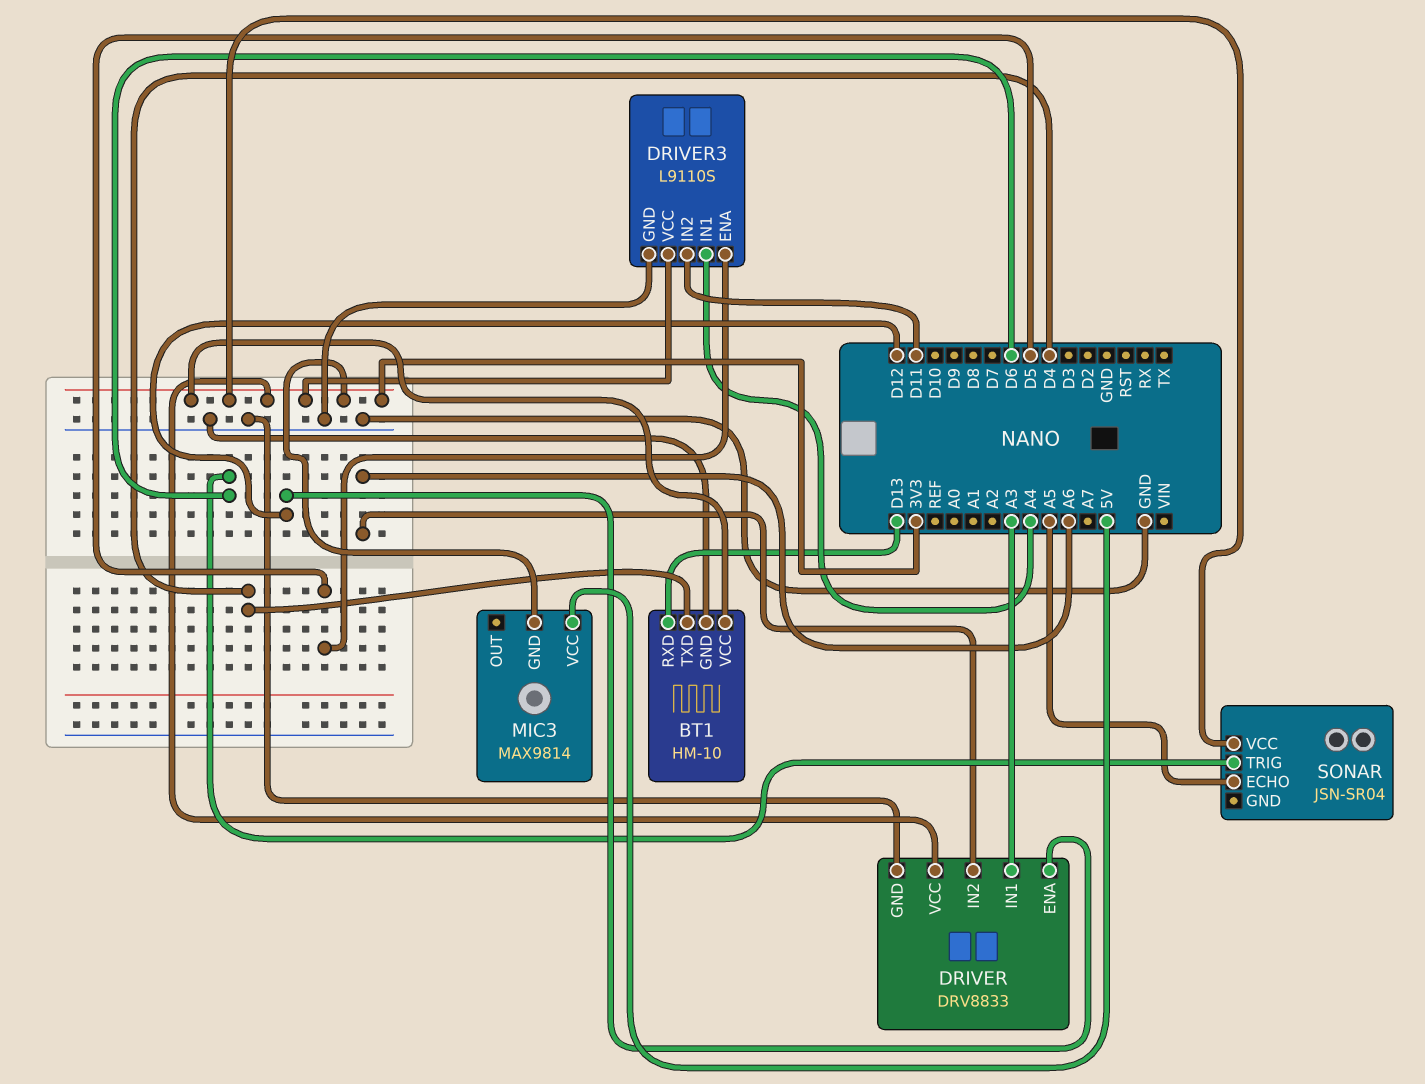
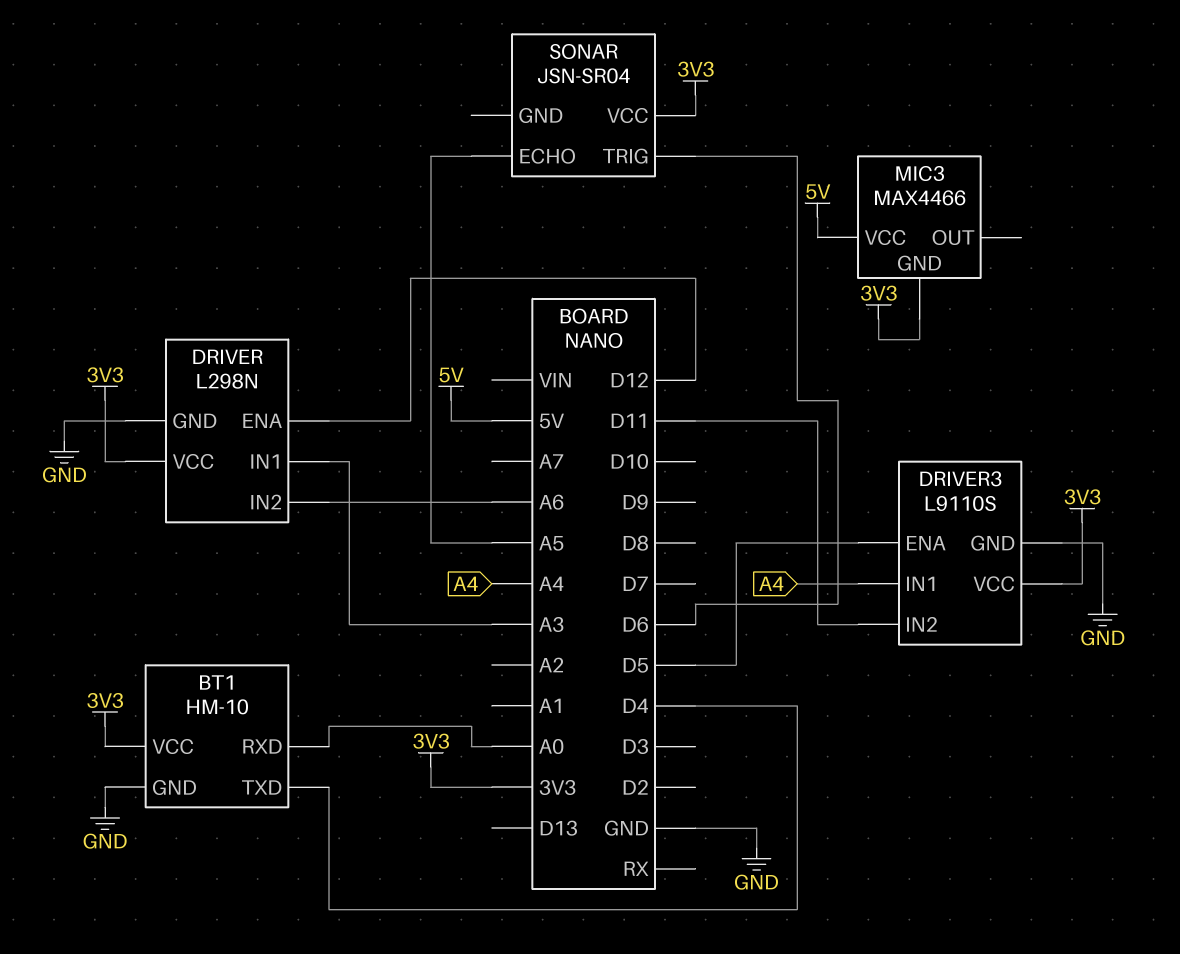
BT1 pin RXD: D13 -> A0
DRIVER: DRV8833 -> L298N
MIC3: MAX9814 -> MAX4466

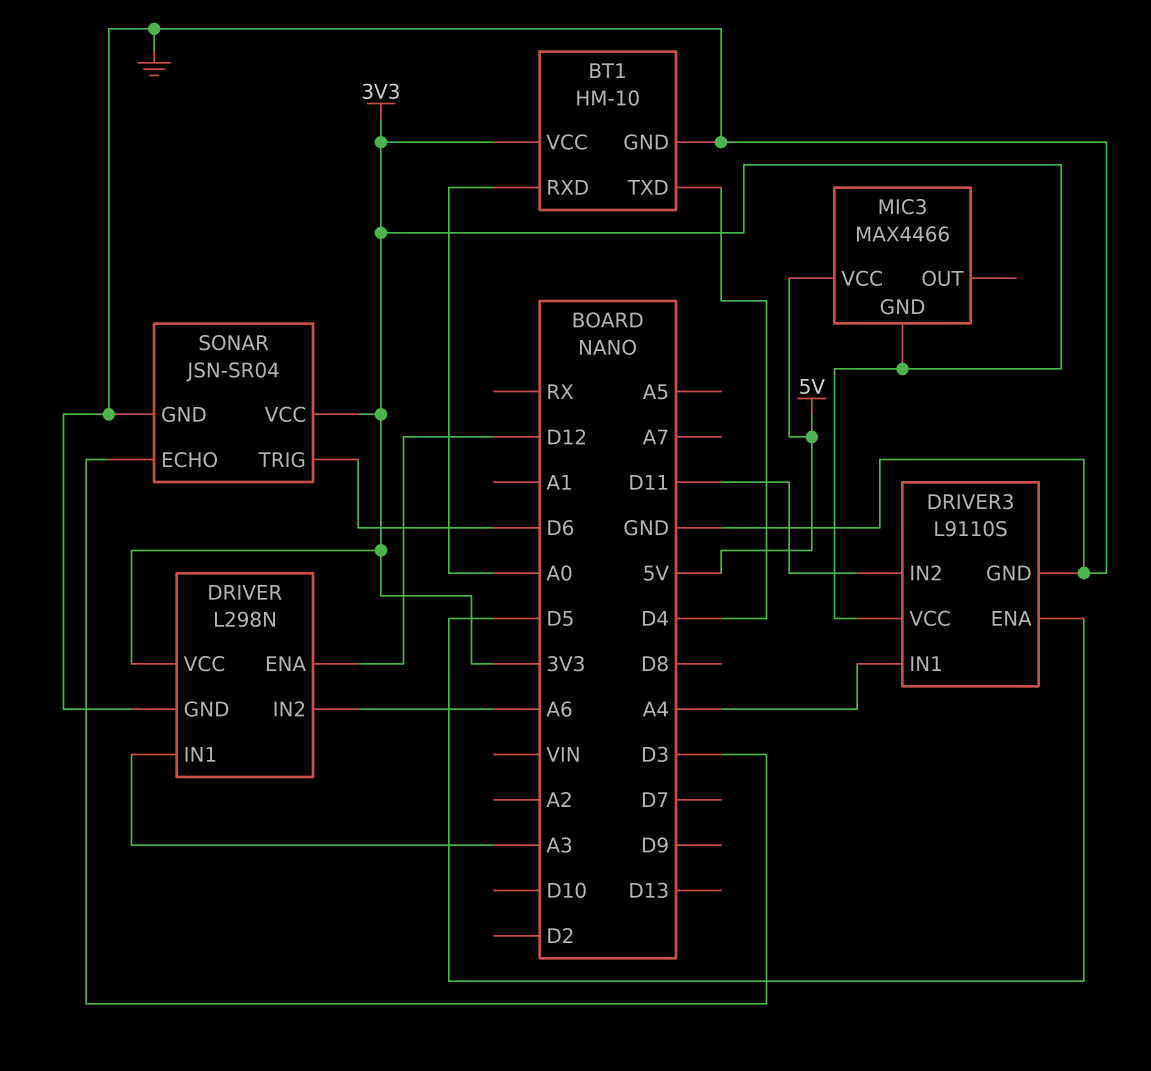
SONAR pin ECHO: A5 -> D3
SONAR pin GND: none -> GND

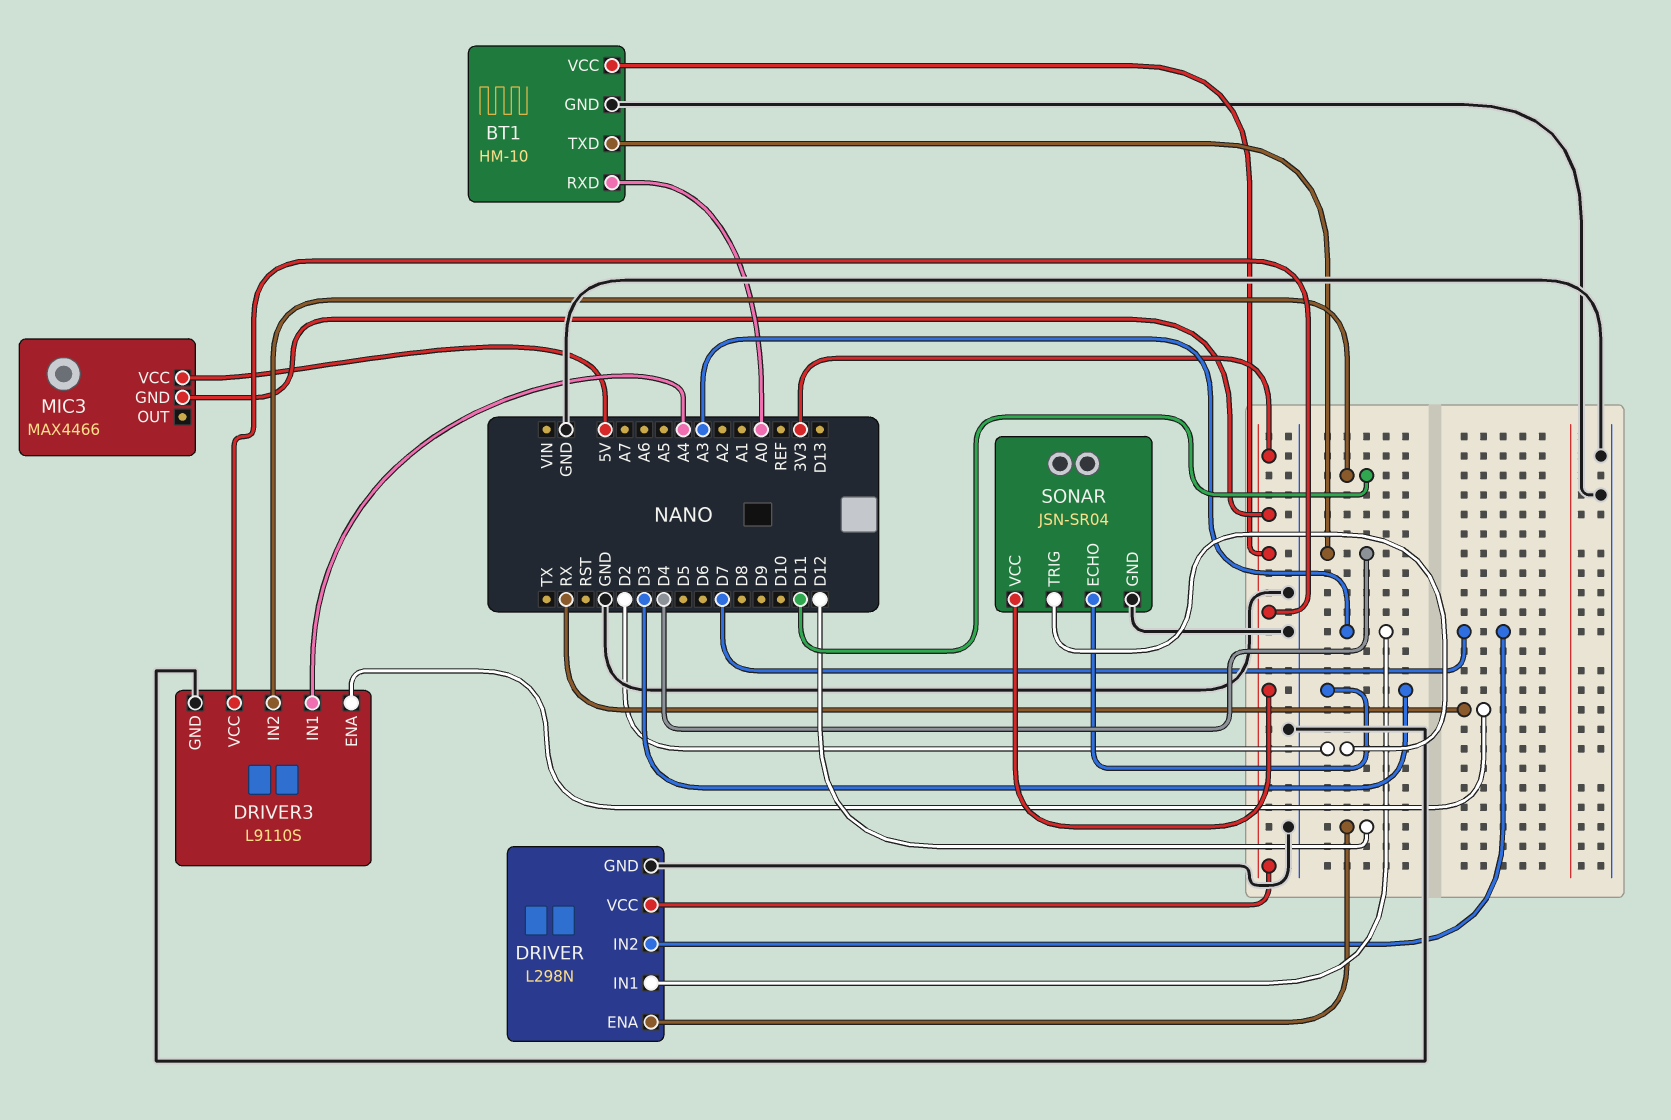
DRIVER pin IN2: A6 -> D7
DRIVER3 pin ENA: D5 -> RX
SONAR pin TRIG: D6 -> D2

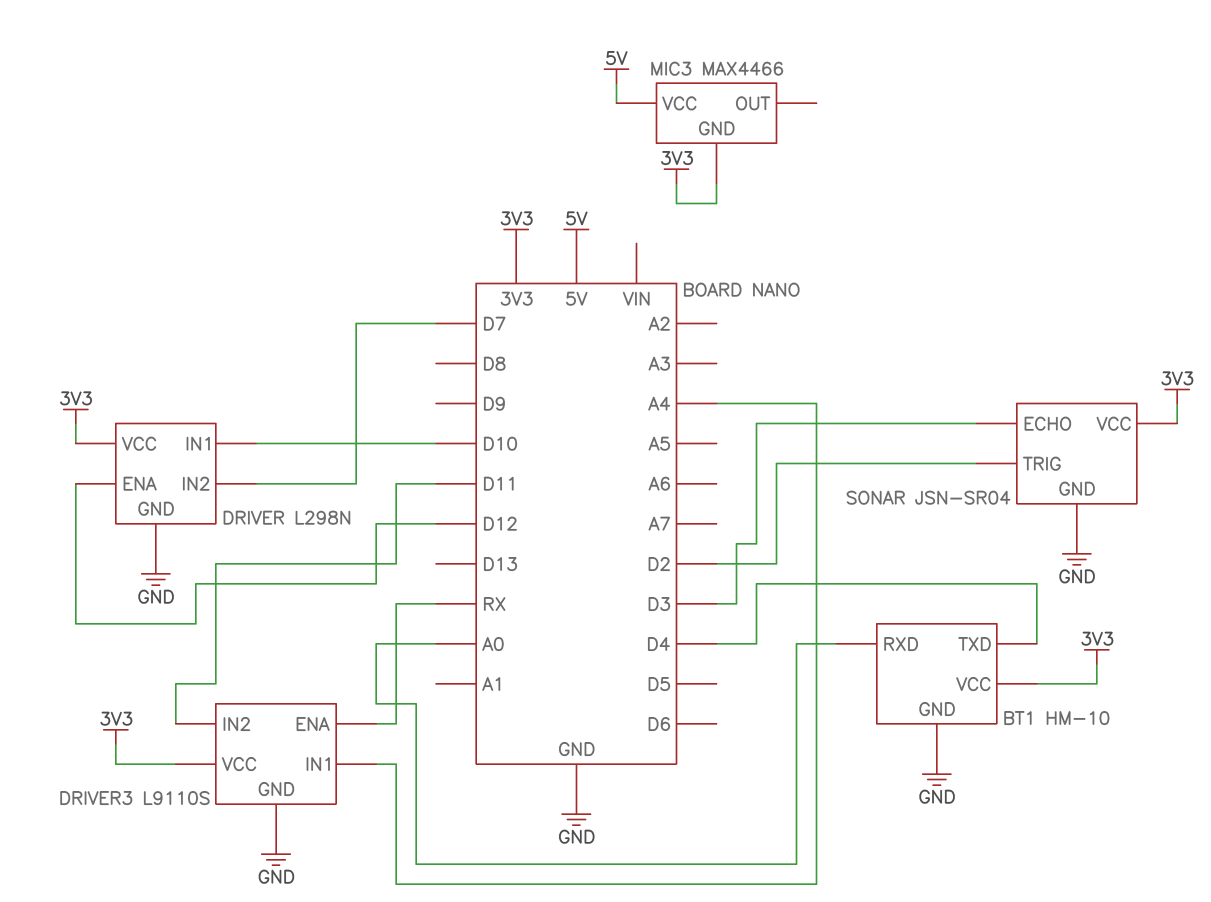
DRIVER pin IN1: A3 -> D10

